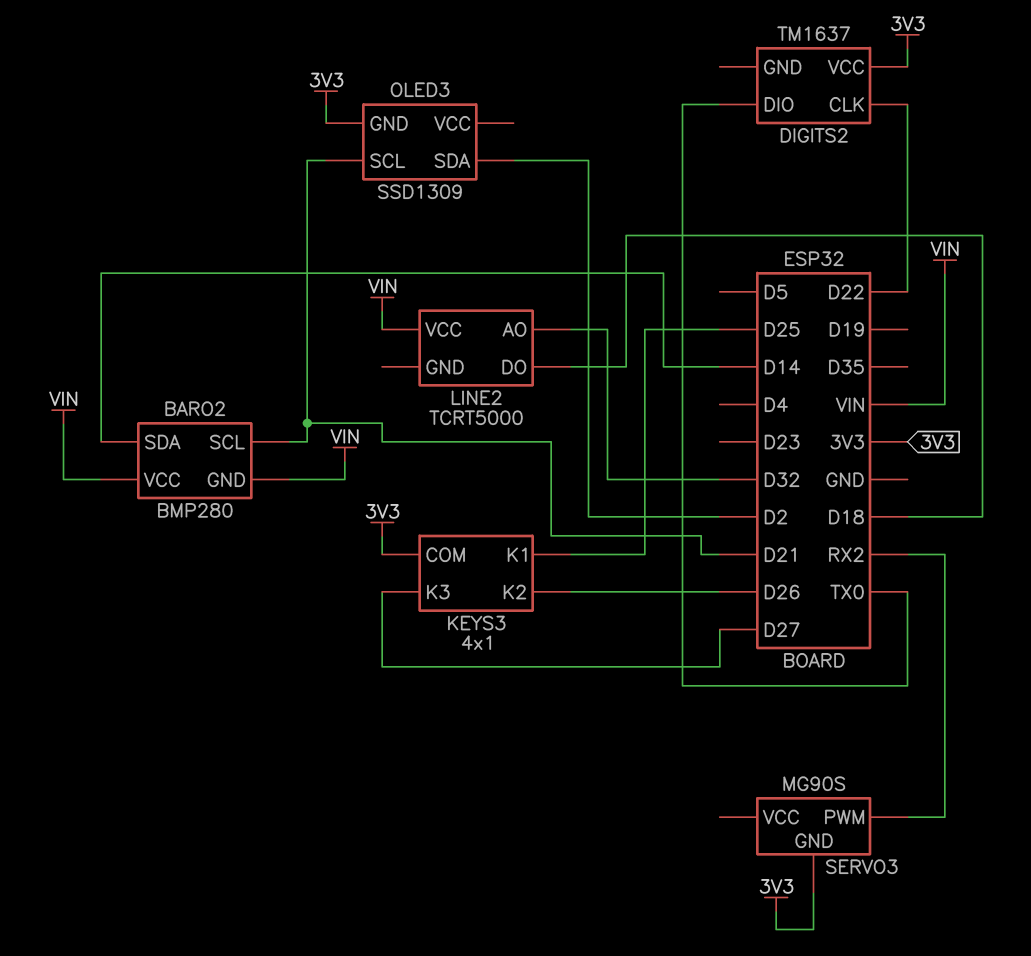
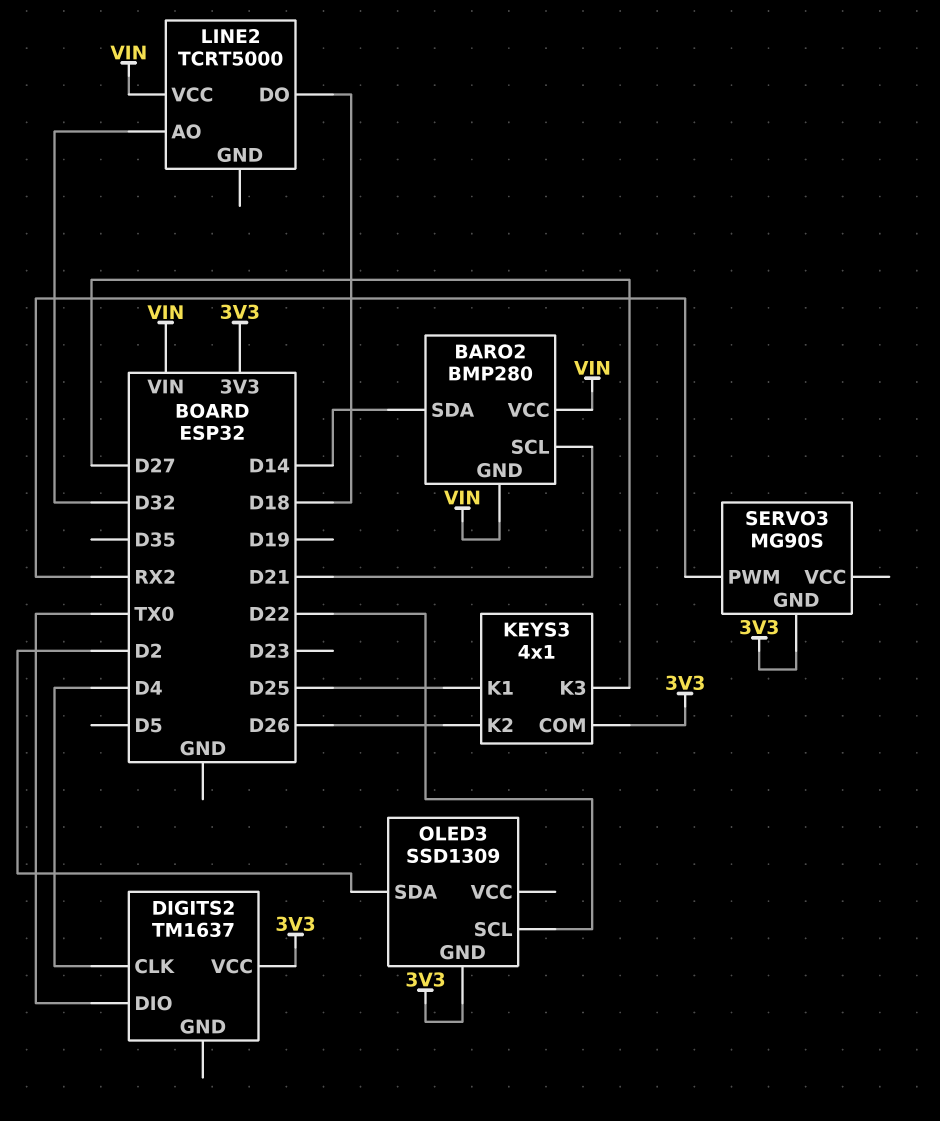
DIGITS2 pin CLK: D22 -> D4
OLED3 pin SCL: D21 -> D22

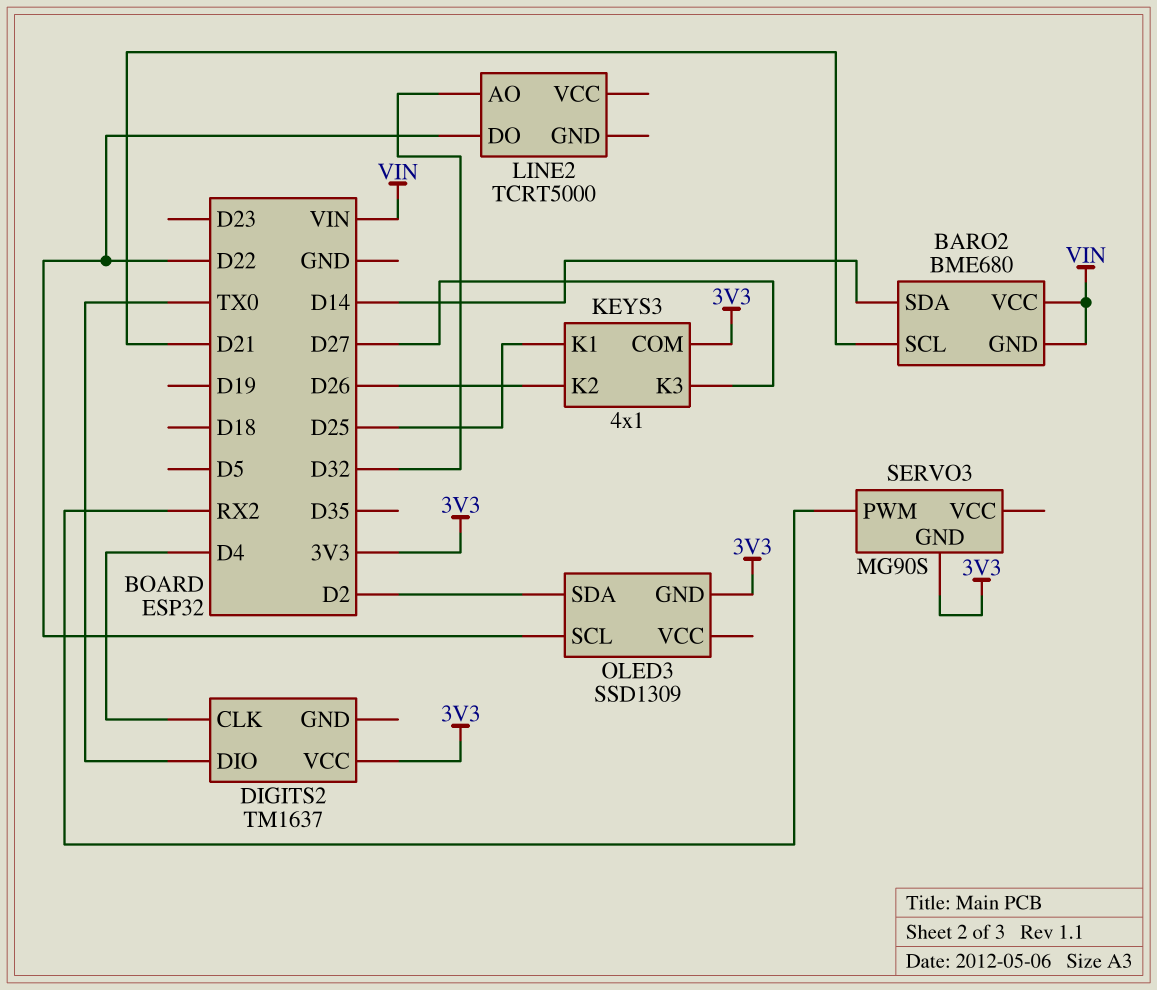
BARO2: BMP280 -> BME680
LINE2 pin DO: D18 -> D22
LINE2 pin VCC: VIN -> none

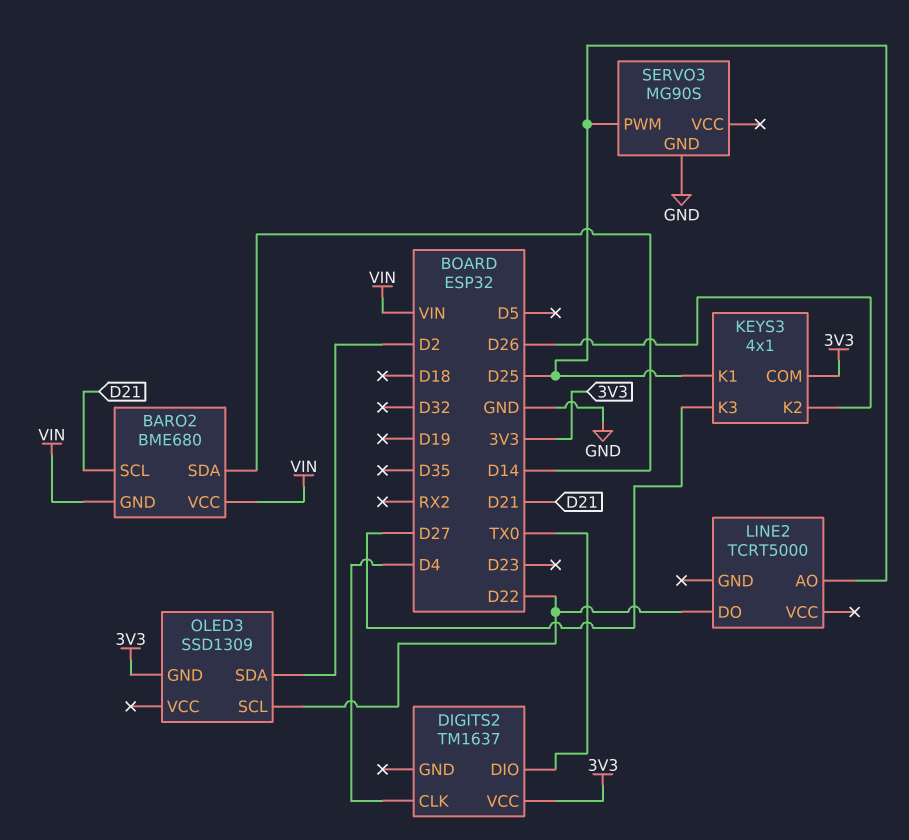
LINE2 pin AO: D32 -> D25
SERVO3 pin GND: 3V3 -> GND
SERVO3 pin PWM: RX2 -> D25

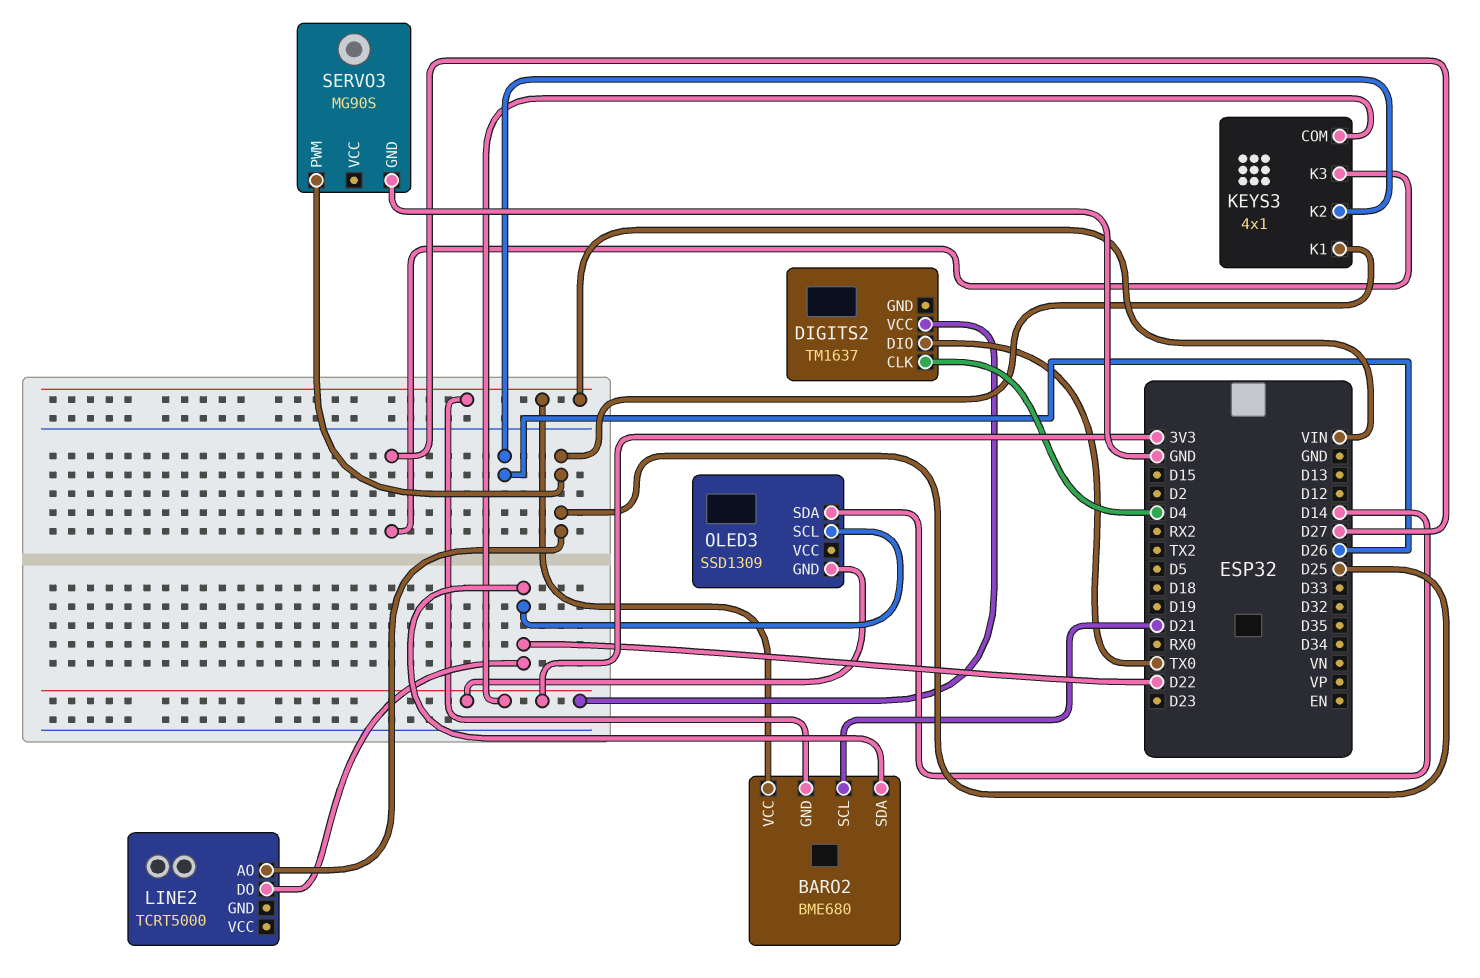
BARO2 pin SDA: D14 -> D22
OLED3 pin SDA: D2 -> D14

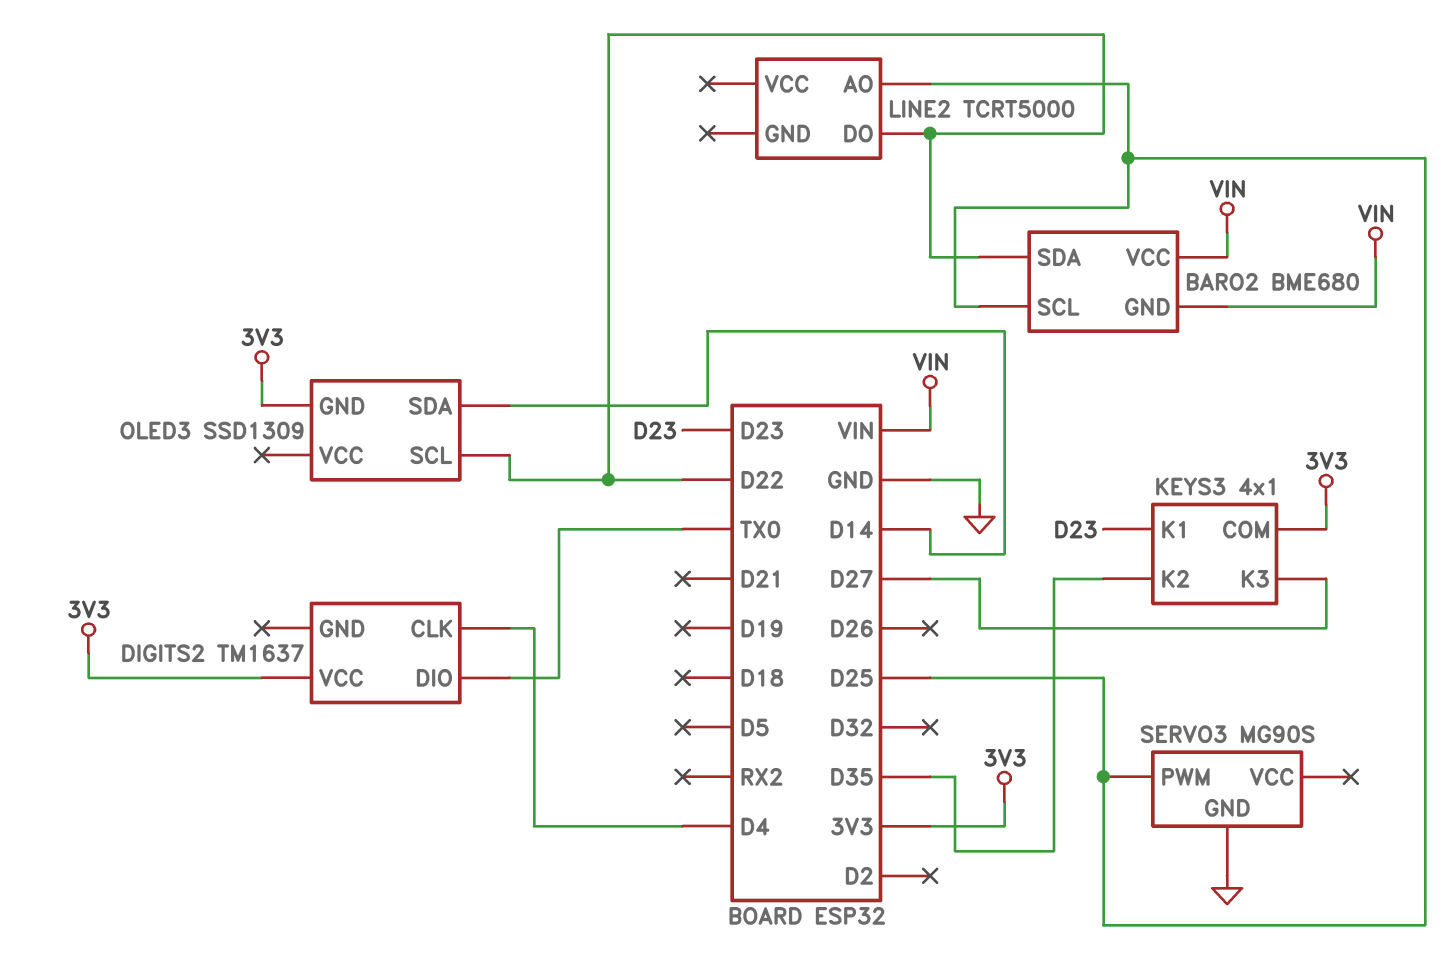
BARO2 pin SCL: D21 -> D25
KEYS3 pin K1: D25 -> D23
KEYS3 pin K2: D26 -> D35

